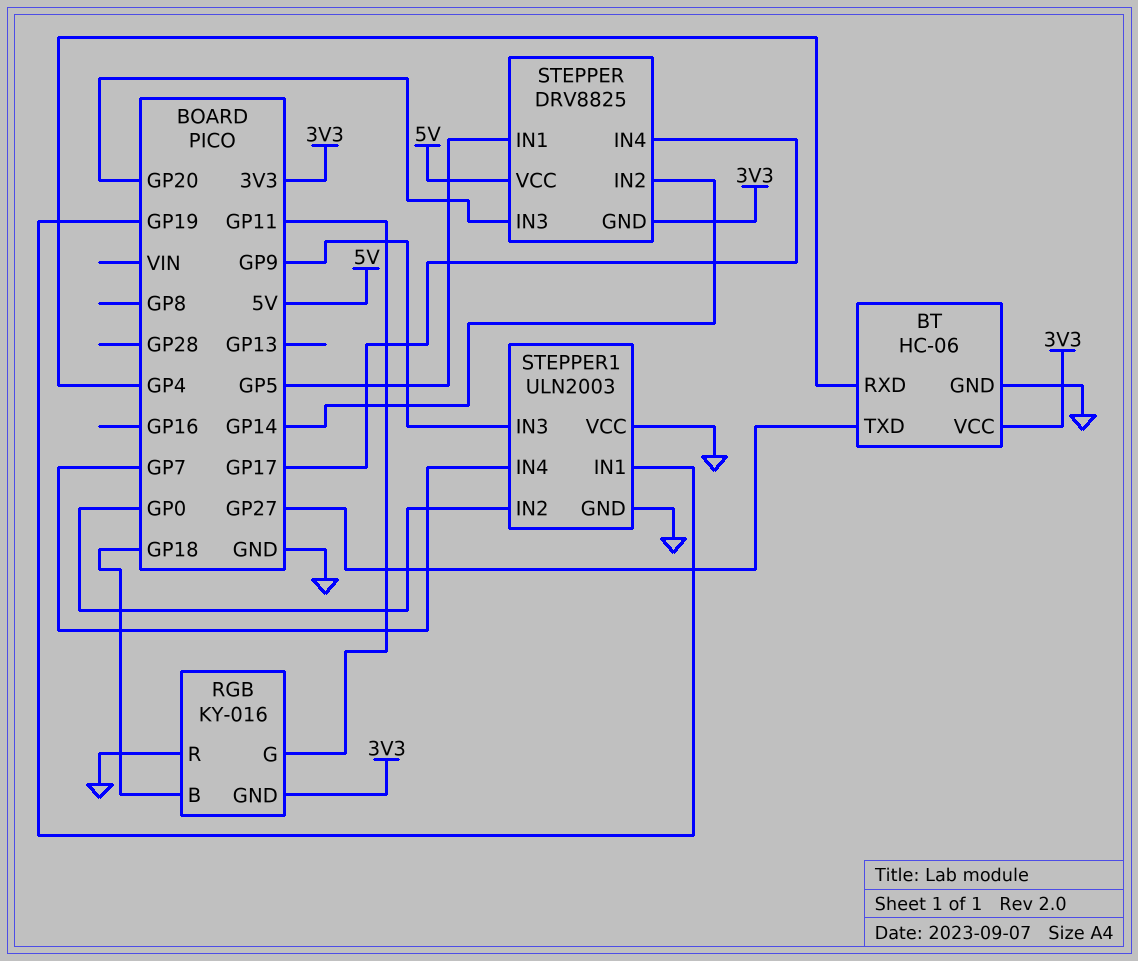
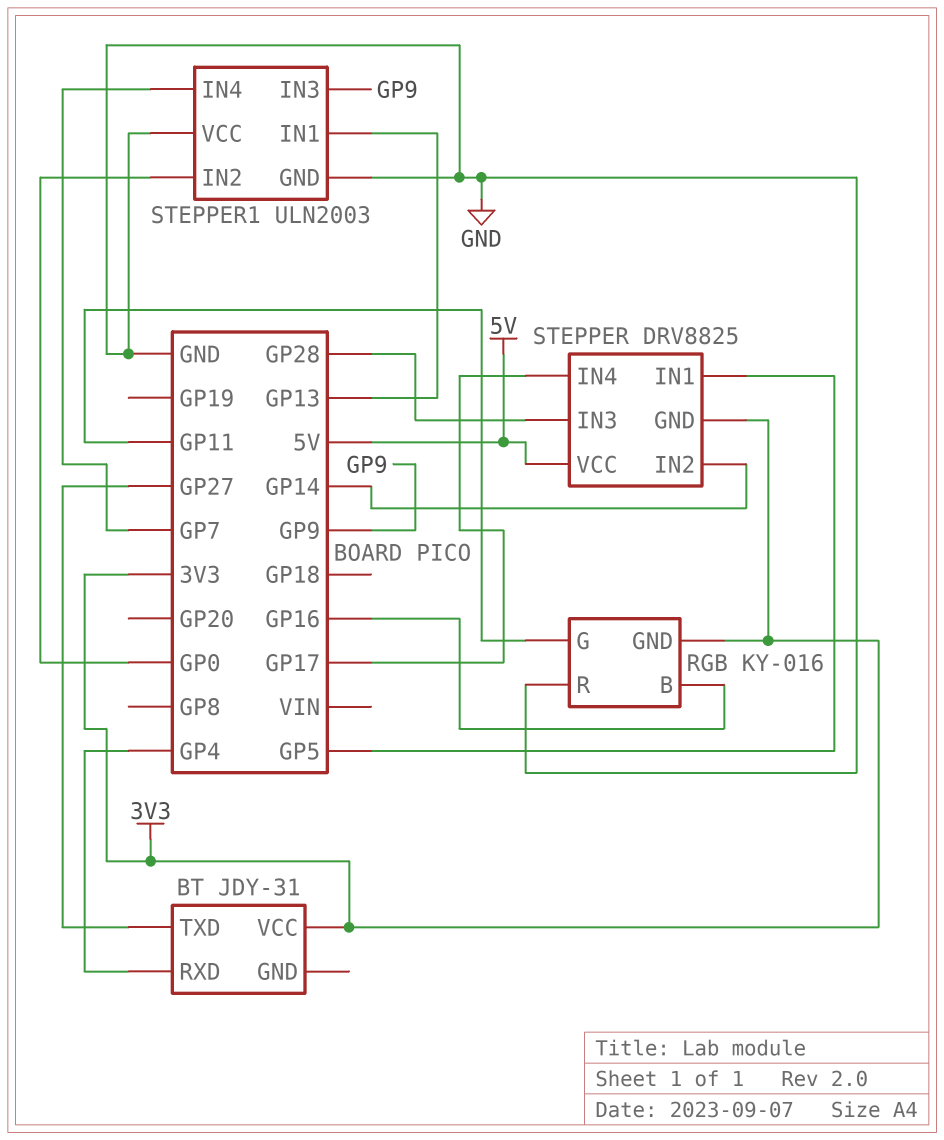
BT: HC-06 -> JDY-31
BT pin GND: GND -> none
RGB pin B: GP18 -> GP16
STEPPER pin IN3: GP20 -> GP28
STEPPER1 pin IN1: GP19 -> GP13

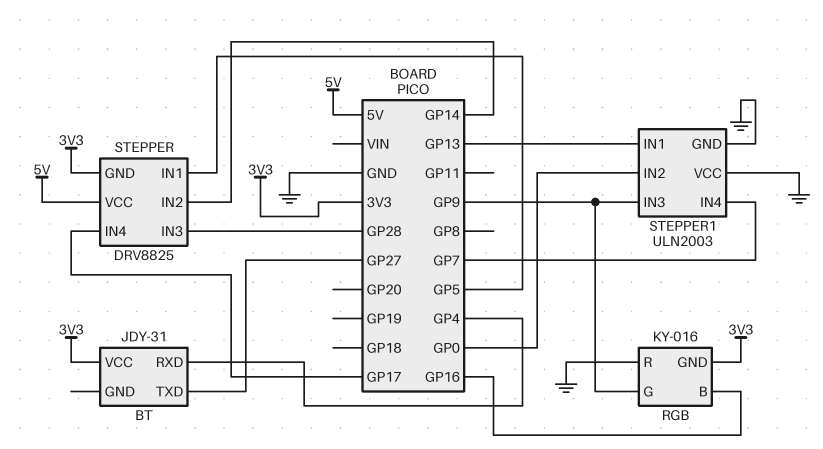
RGB pin G: GP11 -> GP9

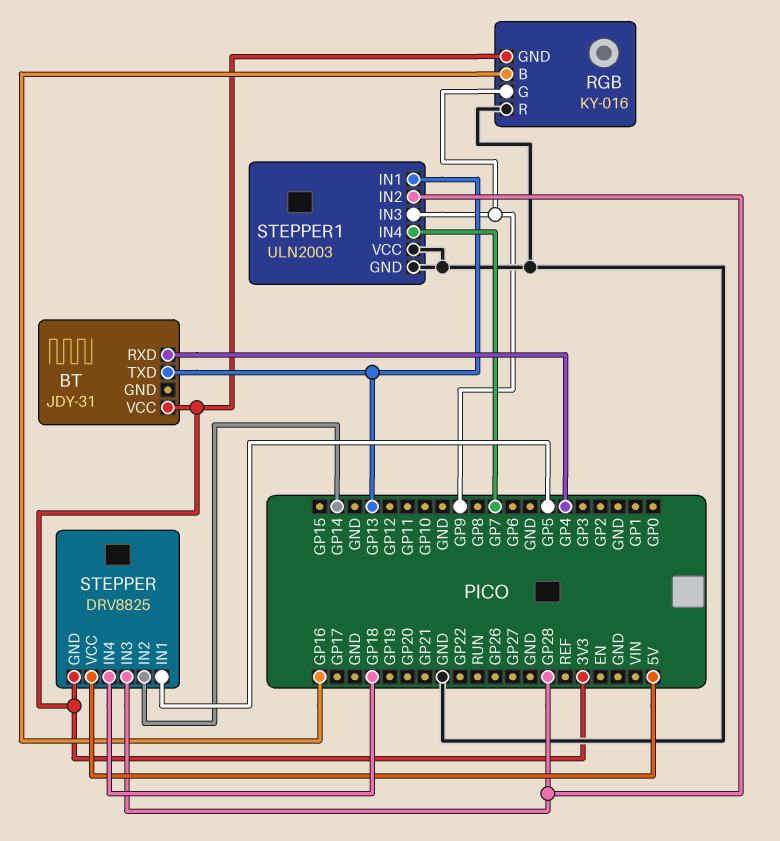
BT pin TXD: GP27 -> GP13
STEPPER pin IN4: GP17 -> GP18
STEPPER1 pin IN2: GP0 -> GP28

